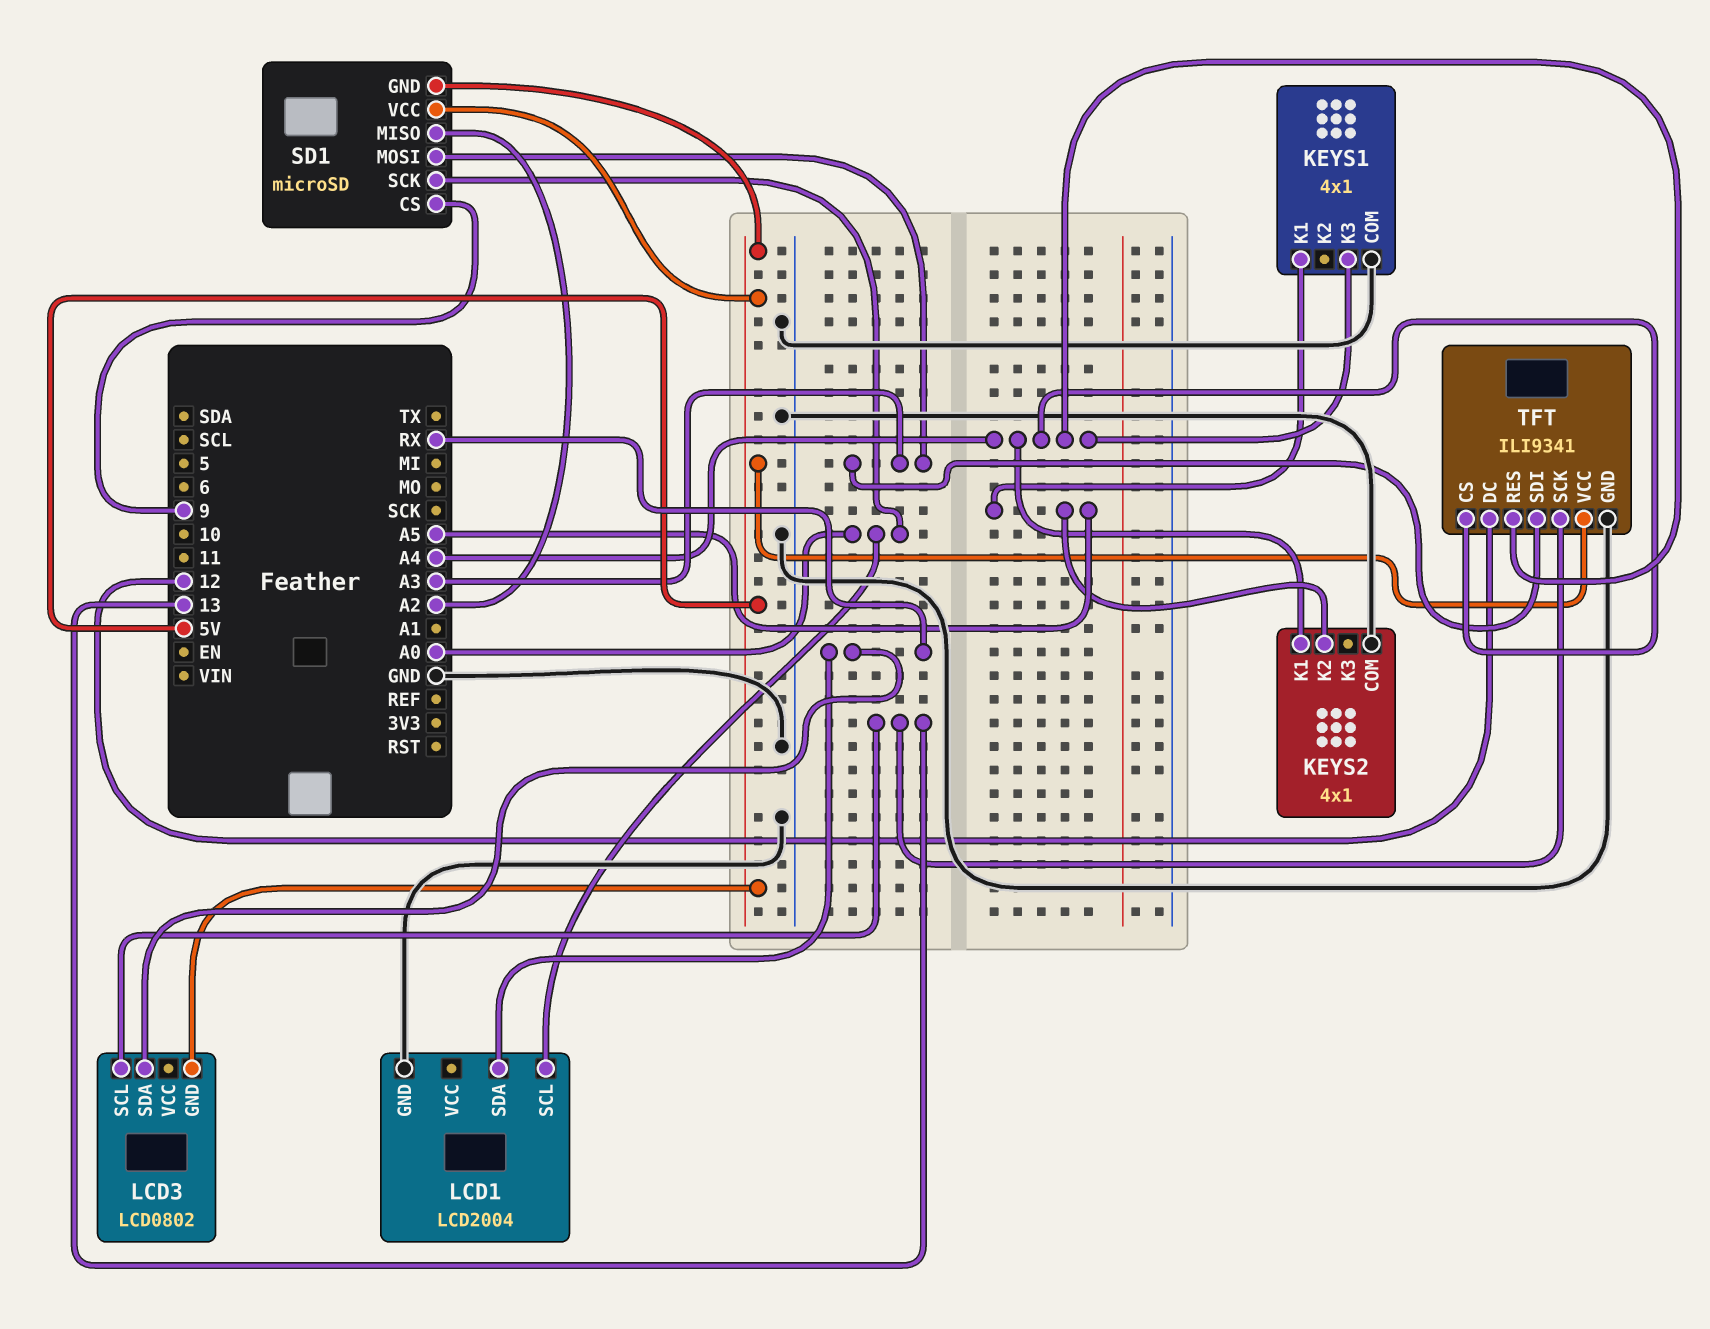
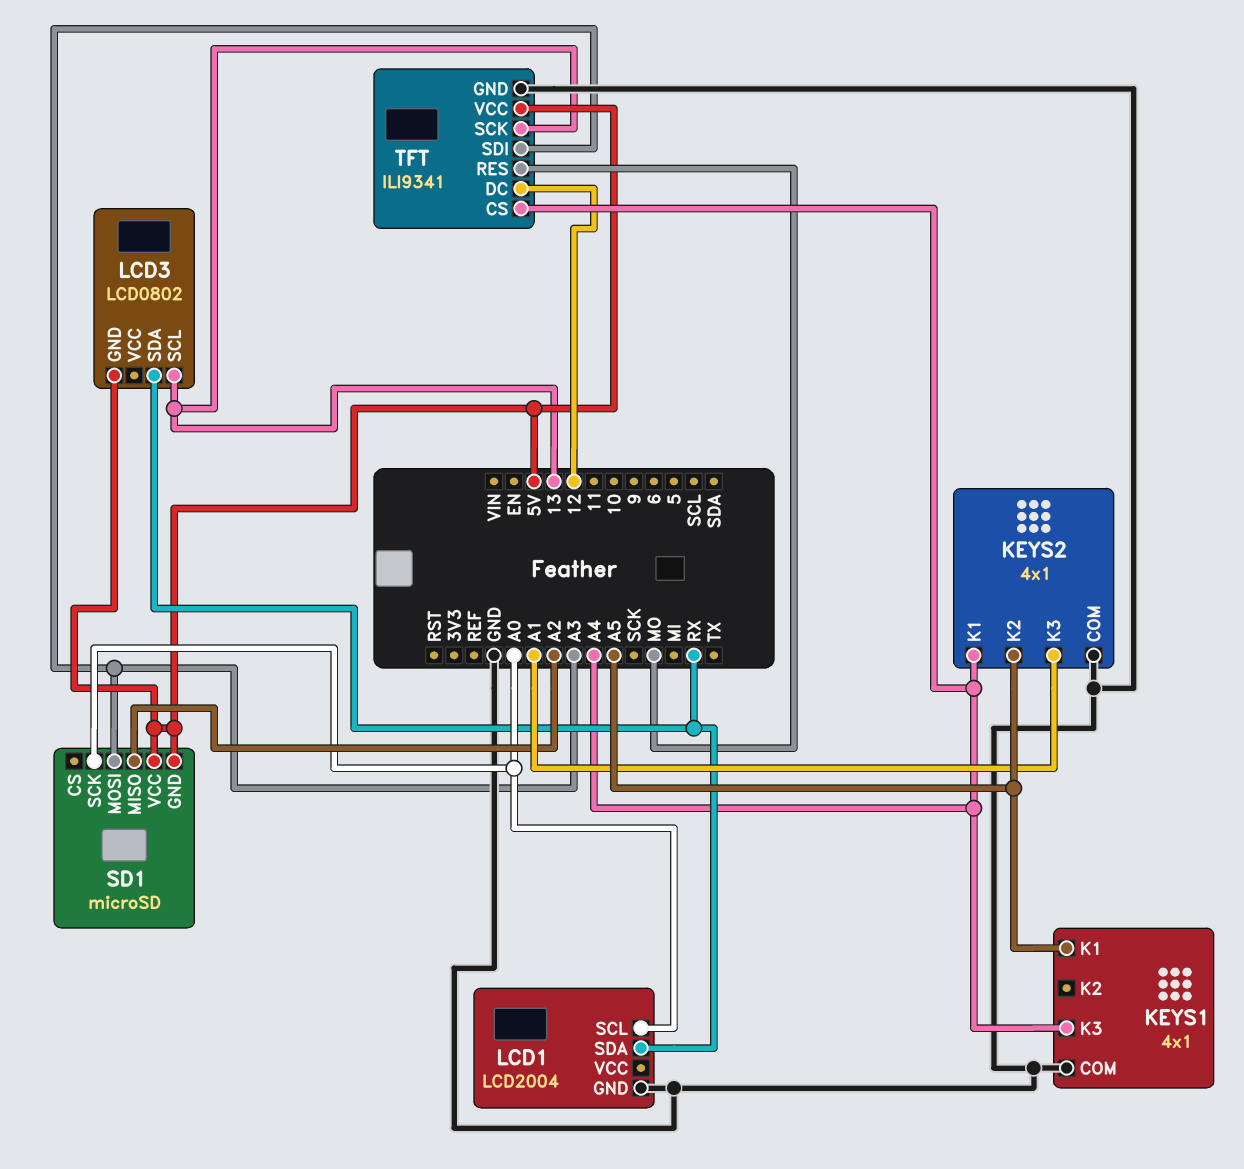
KEYS2 pin K3: none -> A1
SD1 pin CS: 9 -> none
TFT pin RES: A4 -> MO

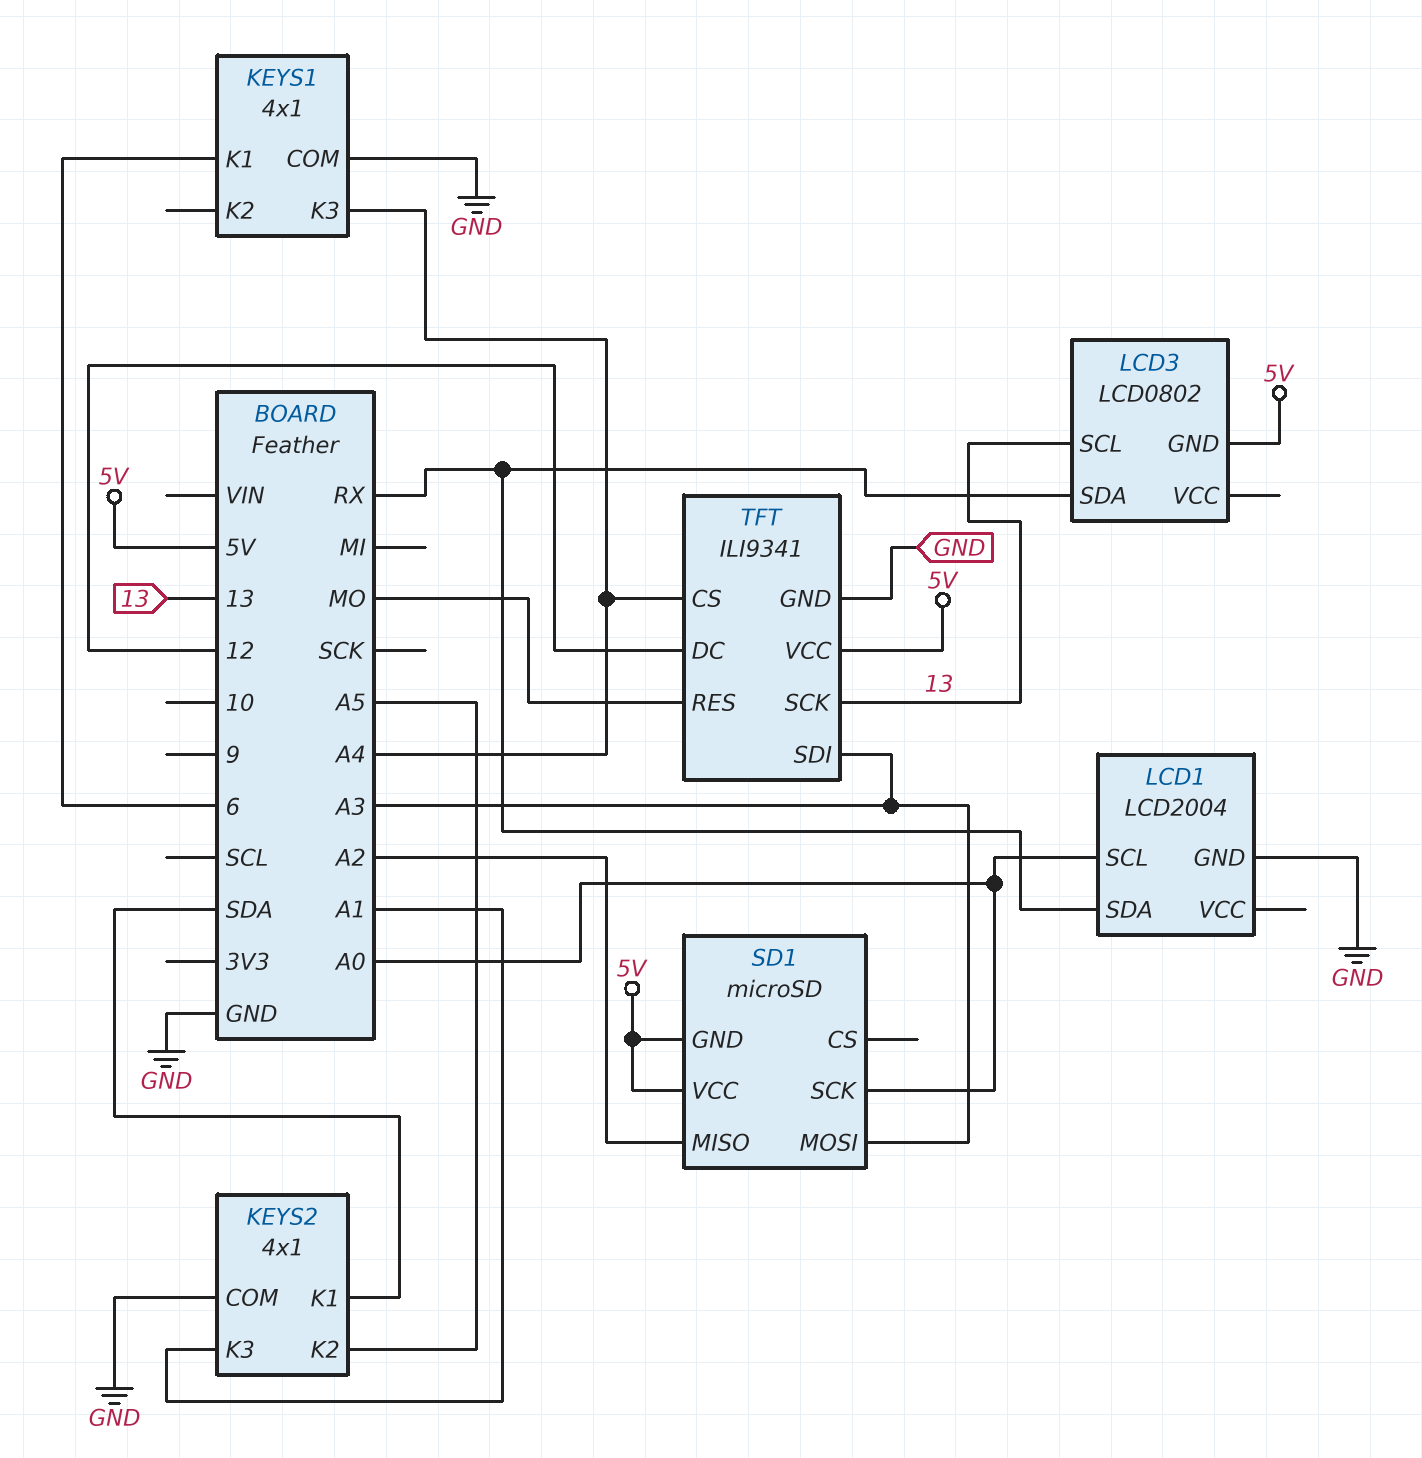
KEYS1 pin K1: A5 -> 6
KEYS2 pin K1: A4 -> SDA

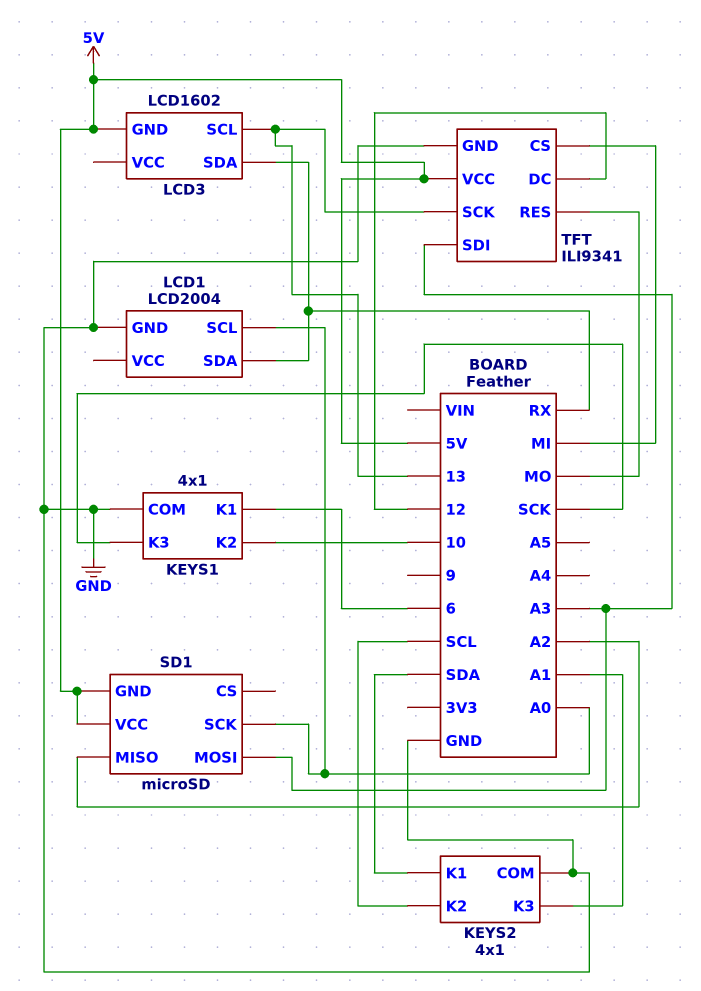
KEYS1 pin K2: none -> 10
KEYS1 pin K3: A4 -> SCK
KEYS2 pin K2: A5 -> SCL
LCD3: LCD0802 -> LCD1602
TFT pin CS: A4 -> MI

